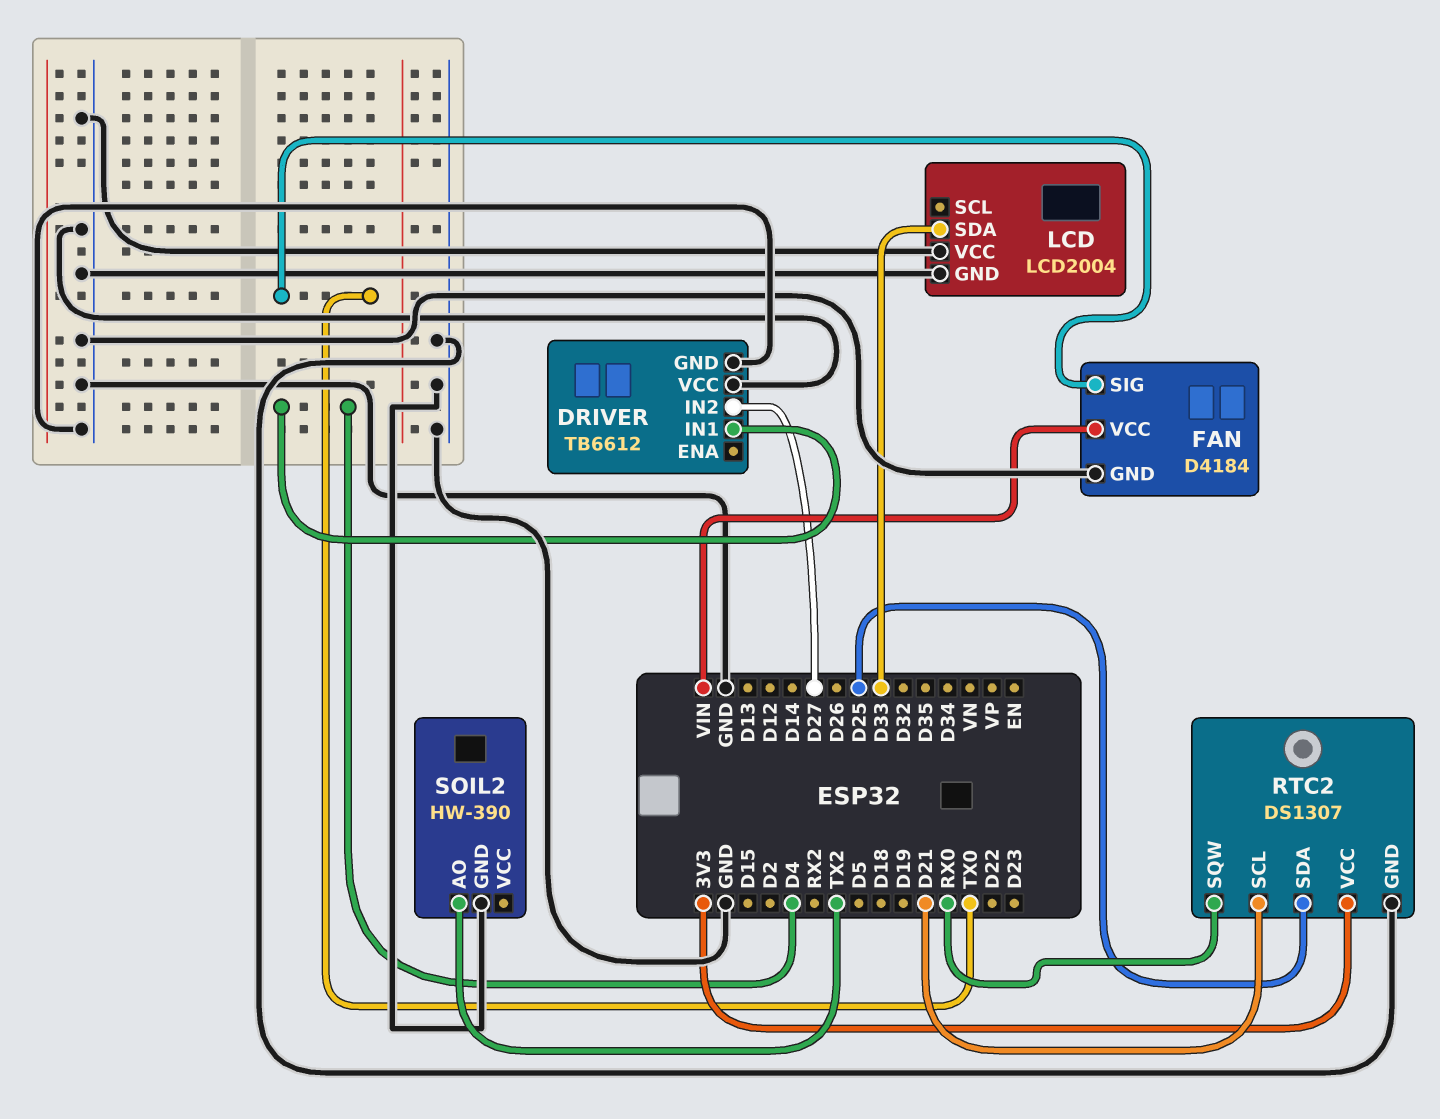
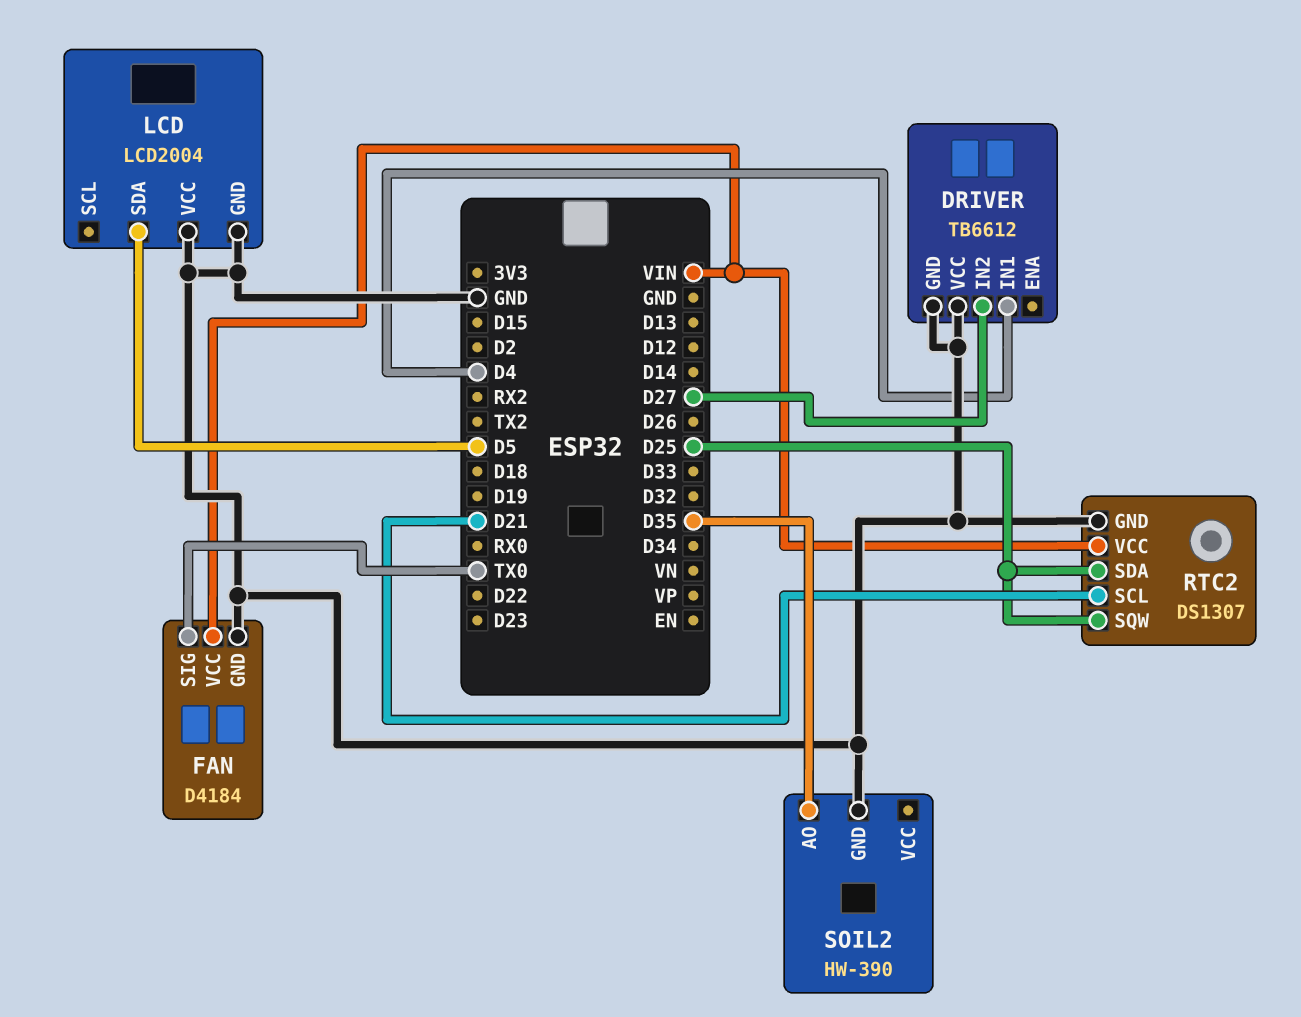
LCD pin SDA: D33 -> D5
RTC2 pin SQW: RX0 -> D25
RTC2 pin VCC: 3V3 -> VIN
SOIL2 pin AO: TX2 -> D35

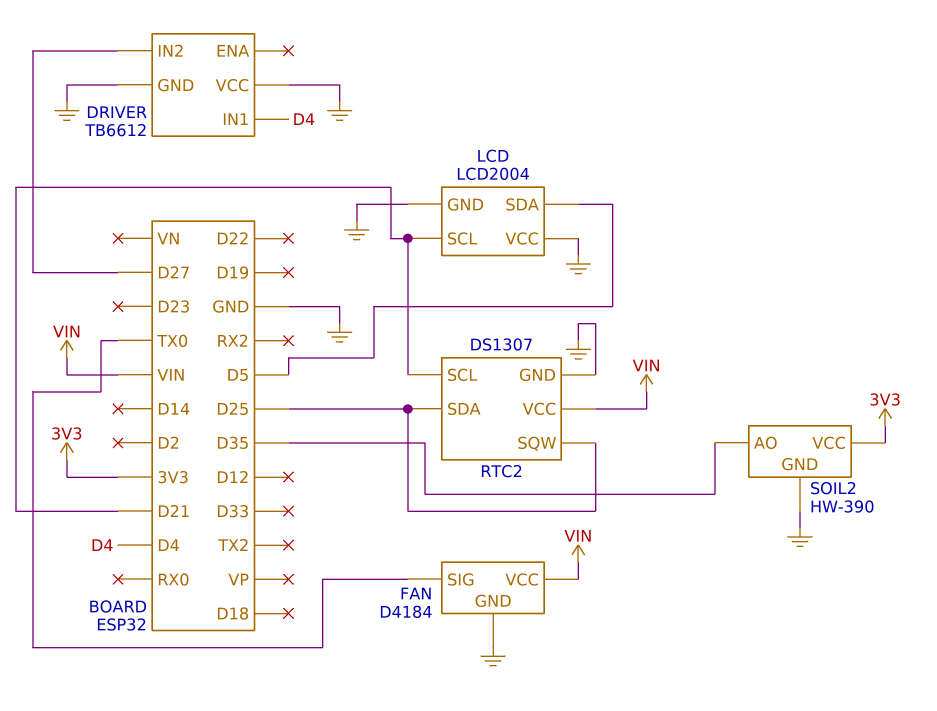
LCD pin SCL: none -> D21
SOIL2 pin VCC: none -> 3V3

